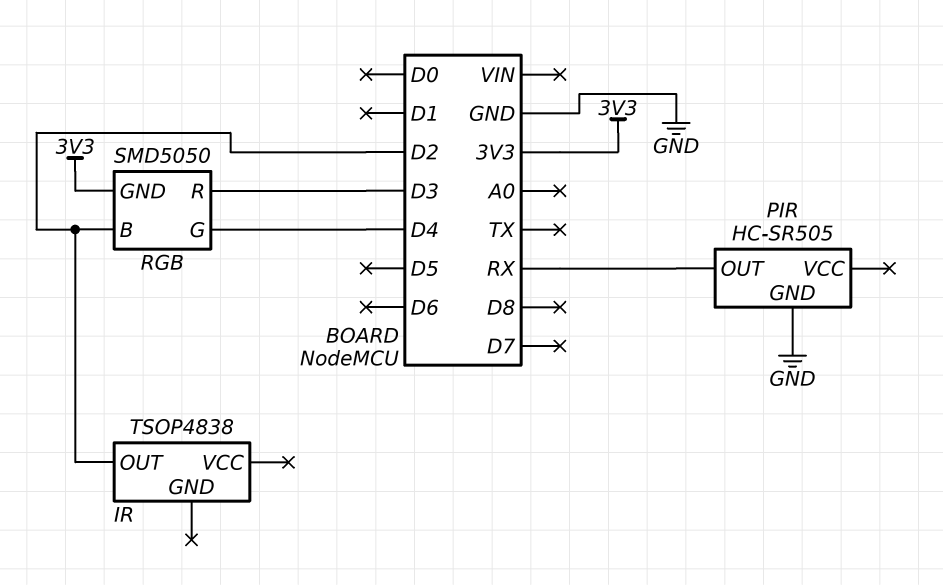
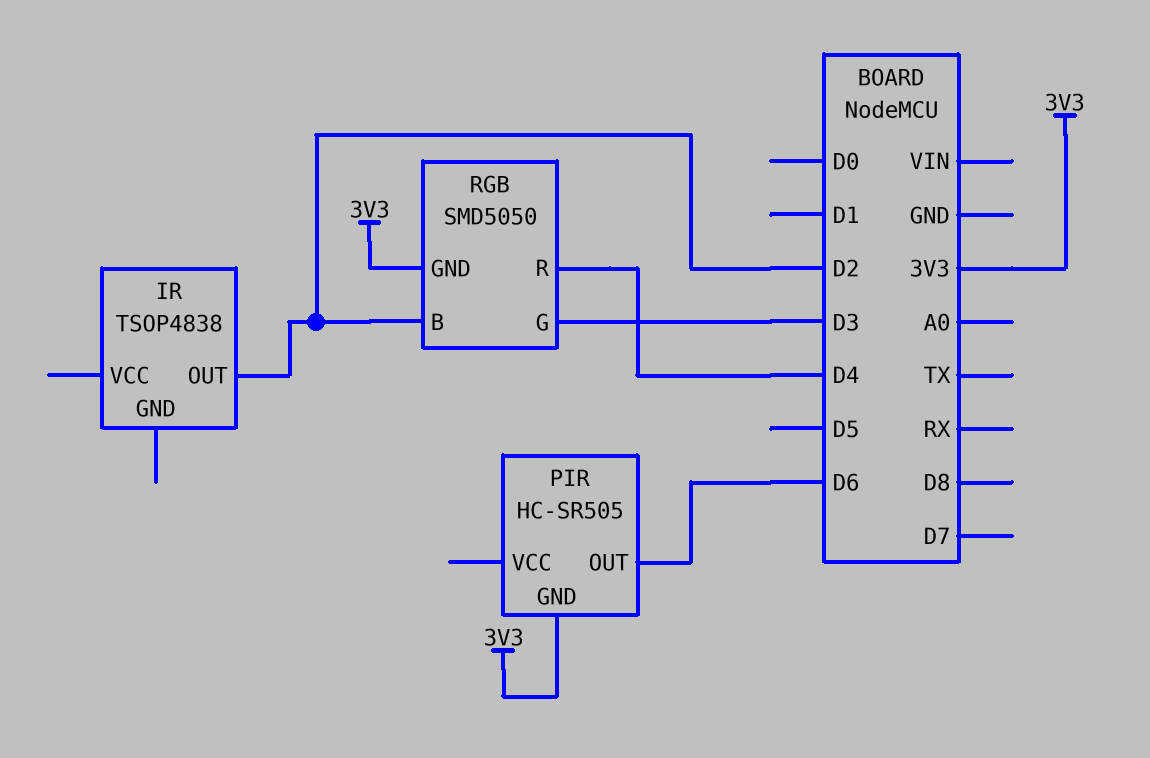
PIR pin GND: GND -> 3V3
PIR pin OUT: RX -> D6
RGB pin G: D4 -> D3
RGB pin R: D3 -> D4

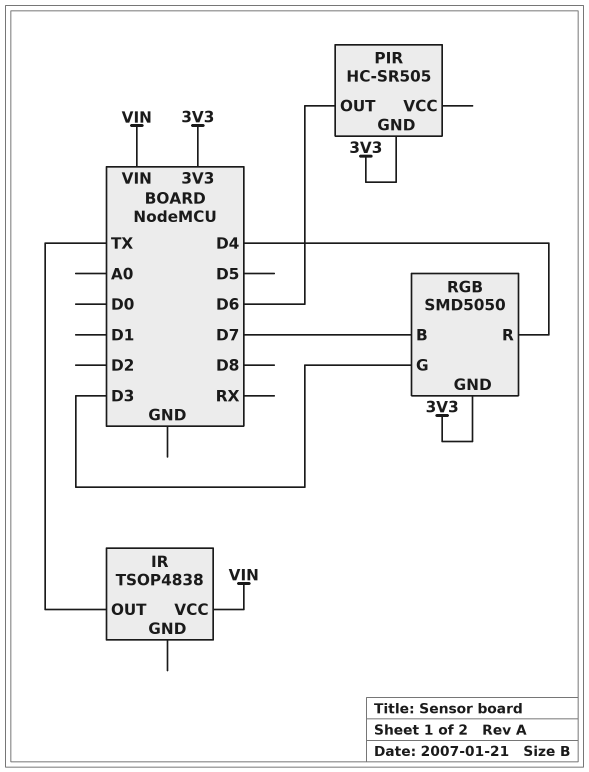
IR pin OUT: D2 -> TX
IR pin VCC: none -> VIN
RGB pin B: D2 -> D7

